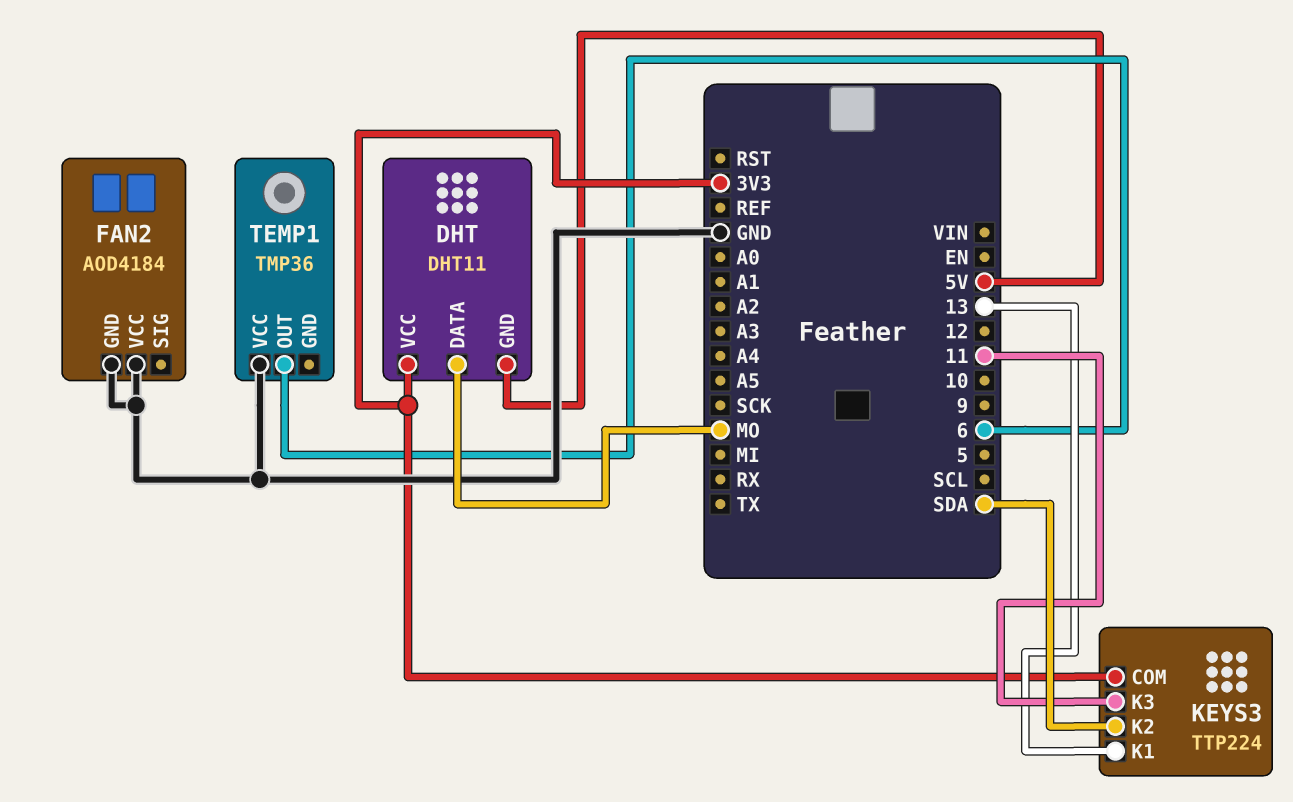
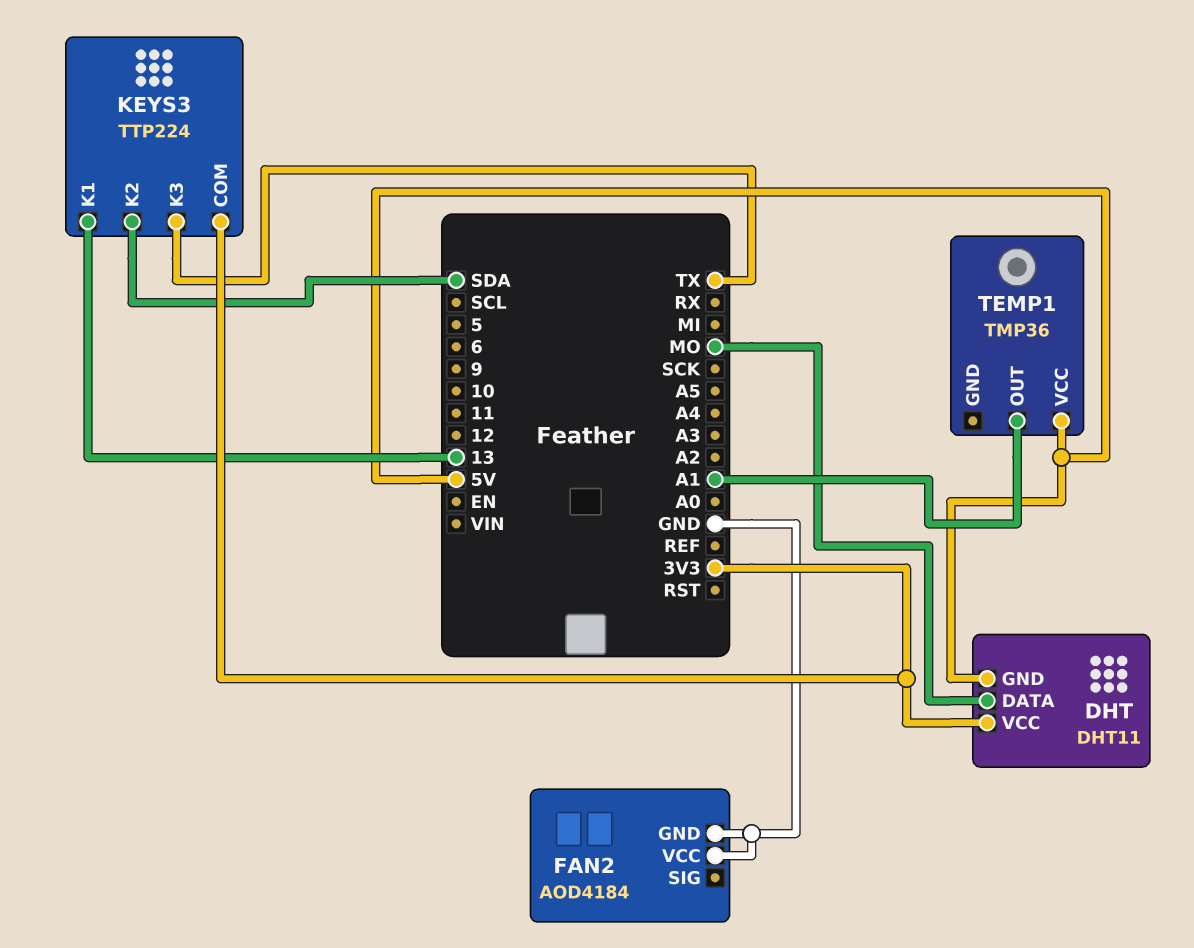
KEYS3 pin K3: 11 -> TX
TEMP1 pin OUT: 6 -> A1
TEMP1 pin VCC: GND -> 5V

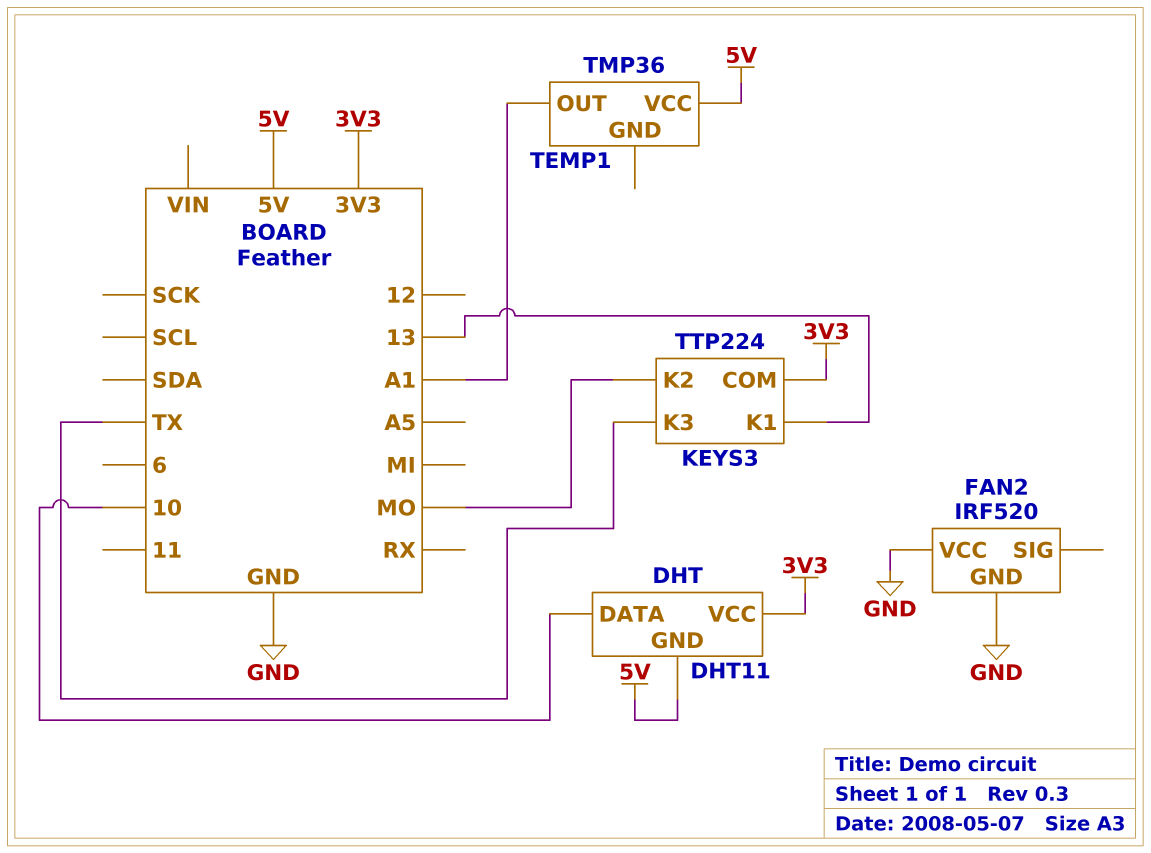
DHT pin DATA: MO -> 10
FAN2: AOD4184 -> IRF520
KEYS3 pin K2: SDA -> MO

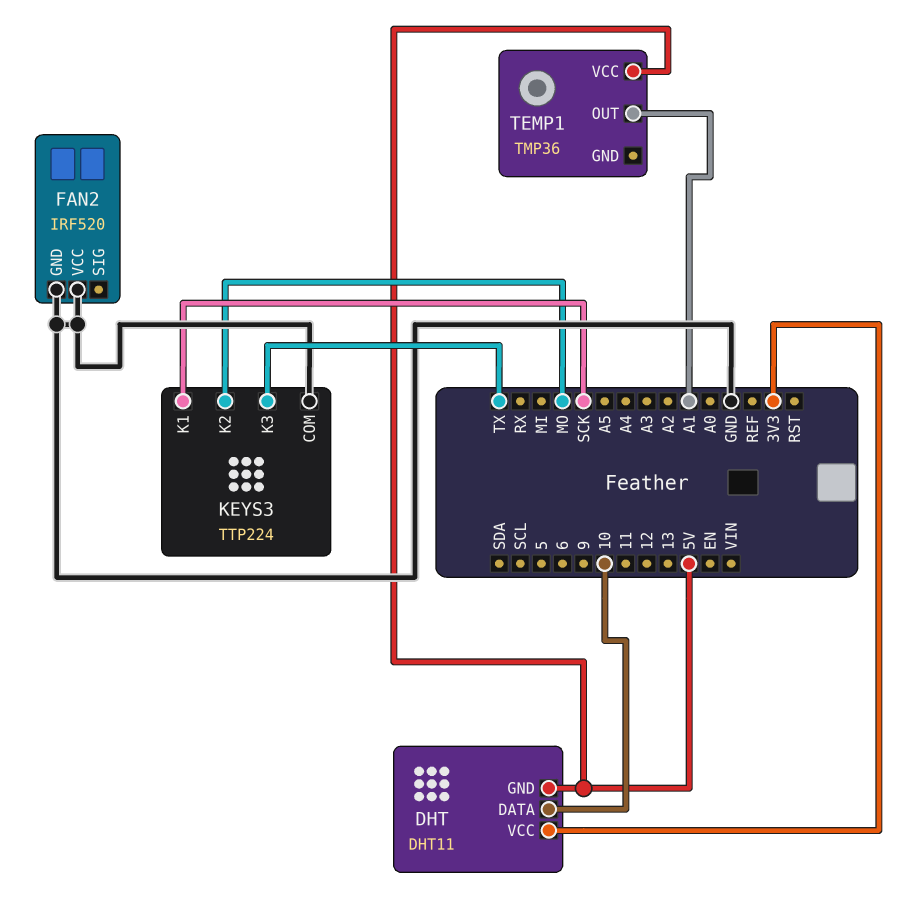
KEYS3 pin COM: 3V3 -> GND
KEYS3 pin K1: 13 -> SCK

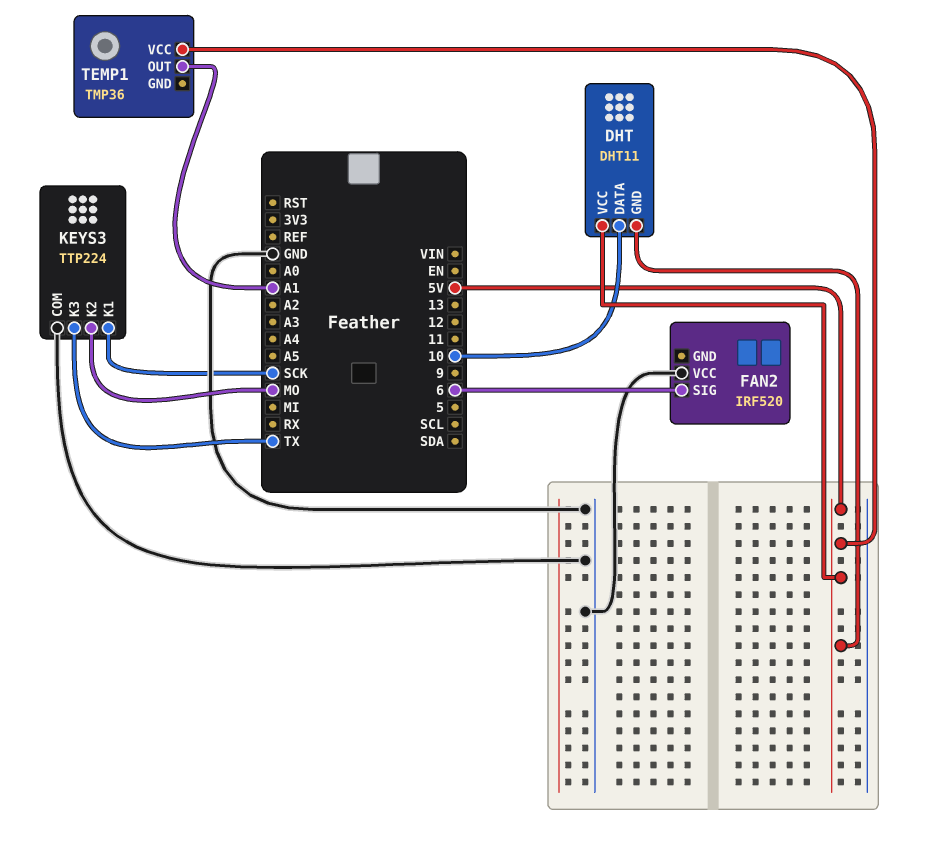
DHT pin VCC: 3V3 -> 5V
FAN2 pin GND: GND -> none
FAN2 pin SIG: none -> 6

